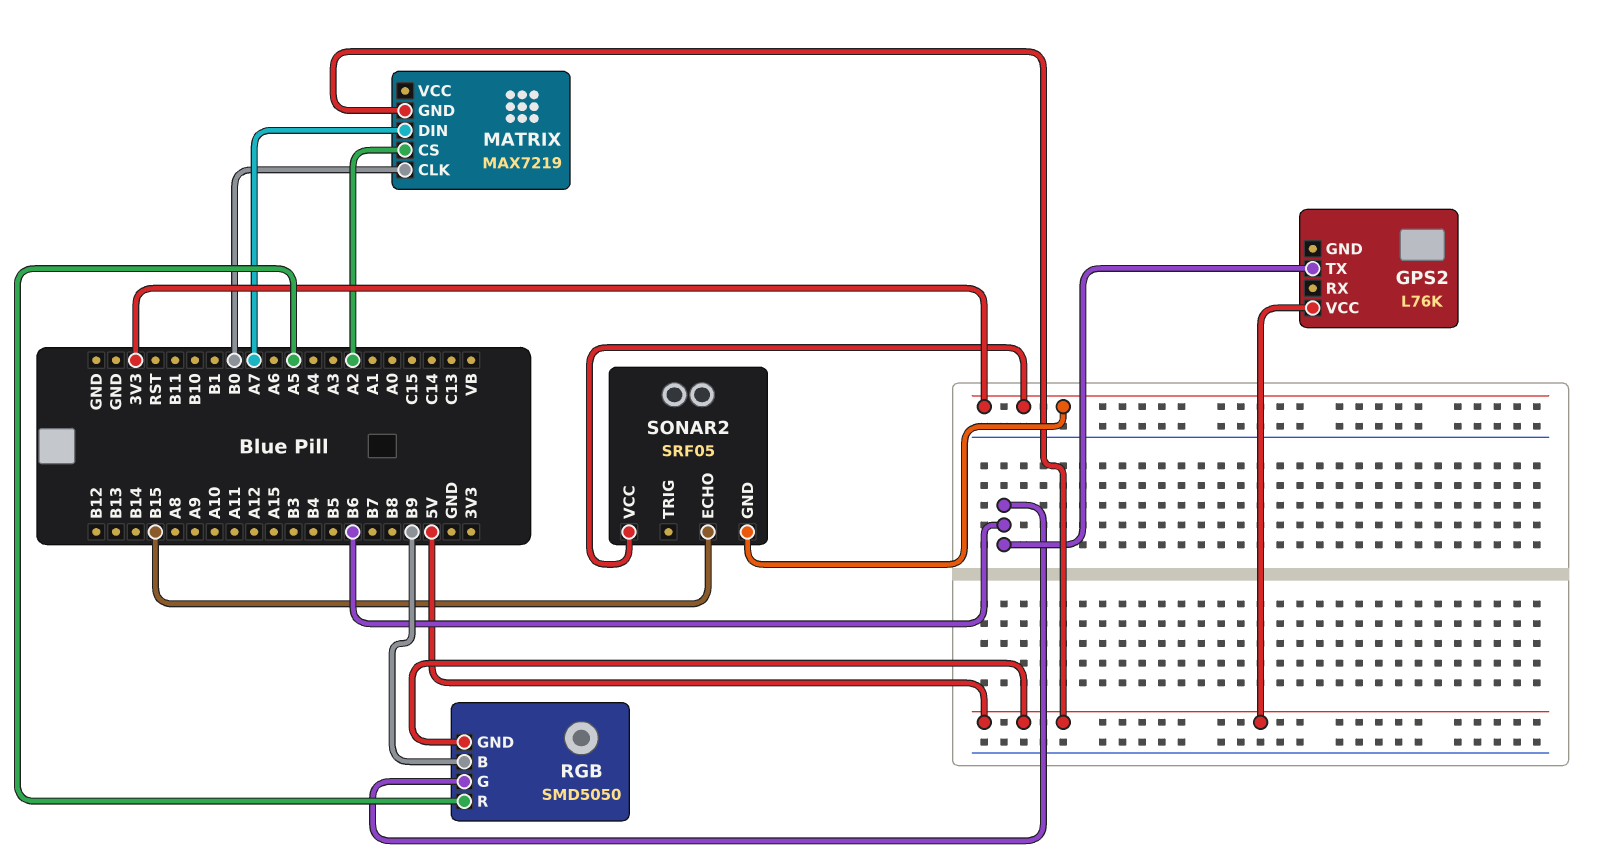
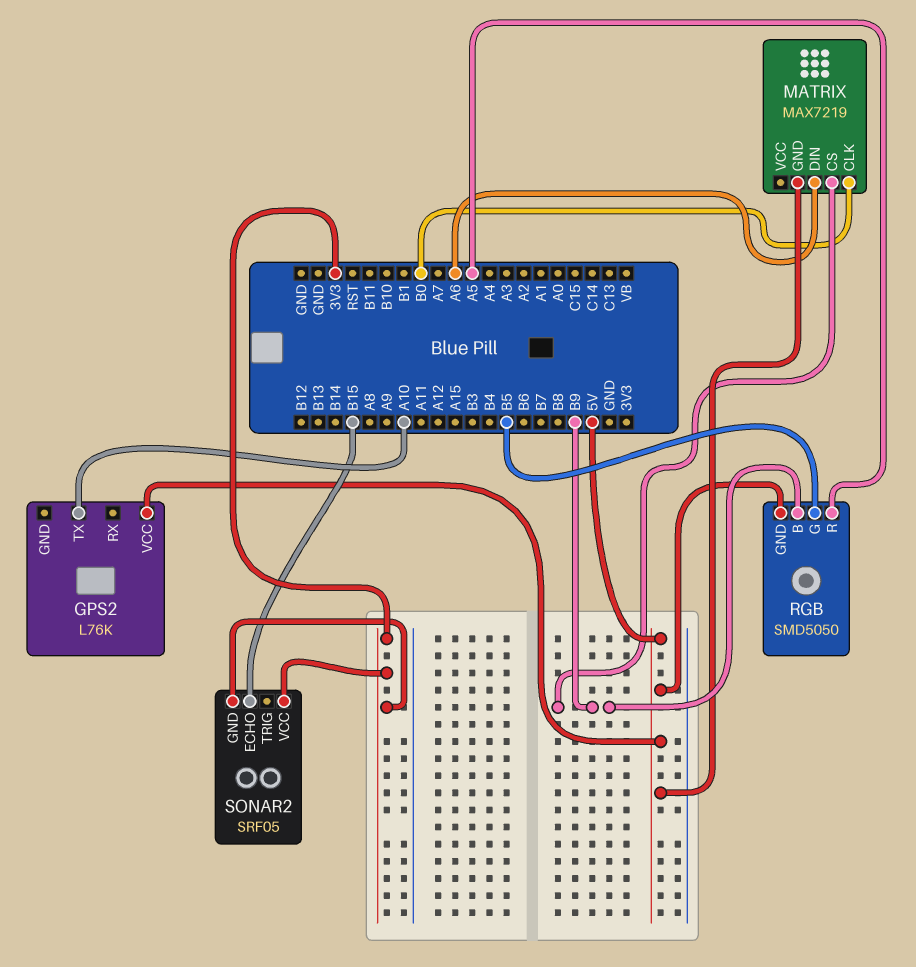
GPS2 pin TX: B6 -> A10
MATRIX pin CS: A2 -> B9
MATRIX pin DIN: A7 -> A6
RGB pin G: B6 -> B5

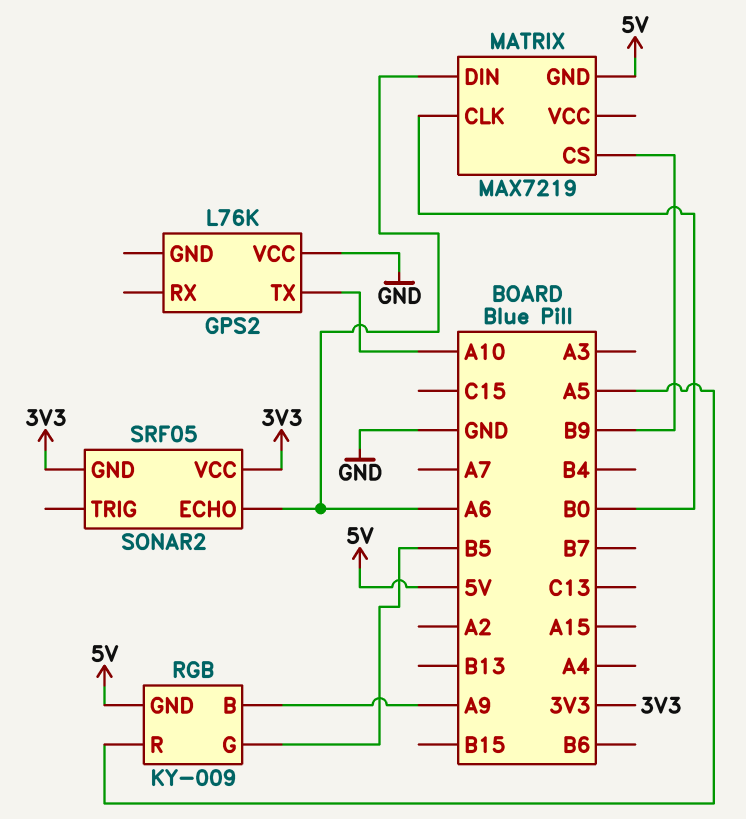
GPS2 pin VCC: 5V -> GND
RGB: SMD5050 -> KY-009
RGB pin B: B9 -> A9
SONAR2 pin ECHO: B15 -> A6

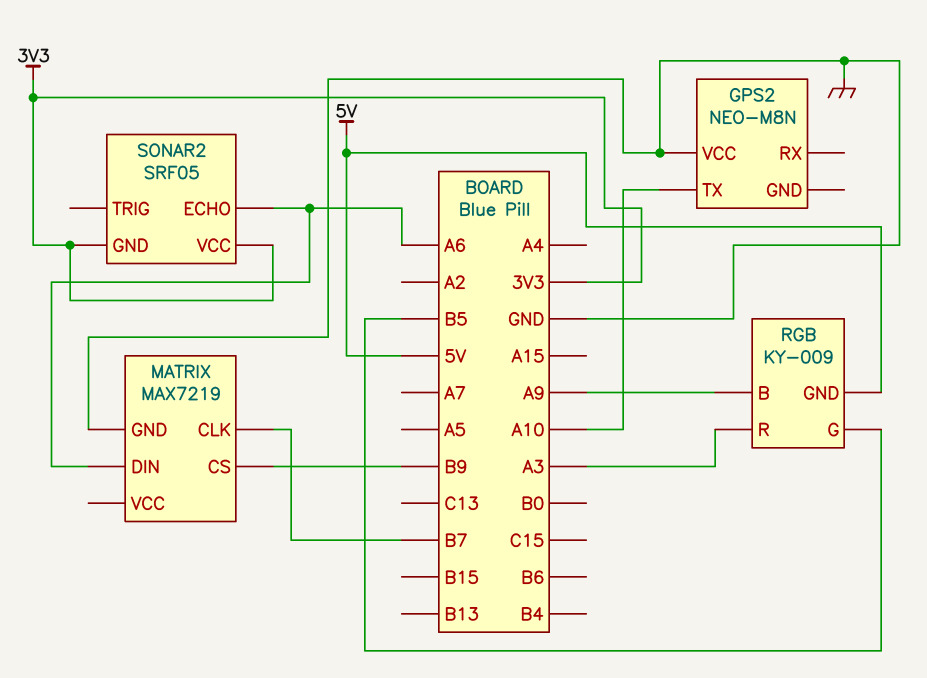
GPS2: L76K -> NEO-M8N
MATRIX pin CLK: B0 -> B7
MATRIX pin GND: 5V -> GND
RGB pin R: A5 -> A3

